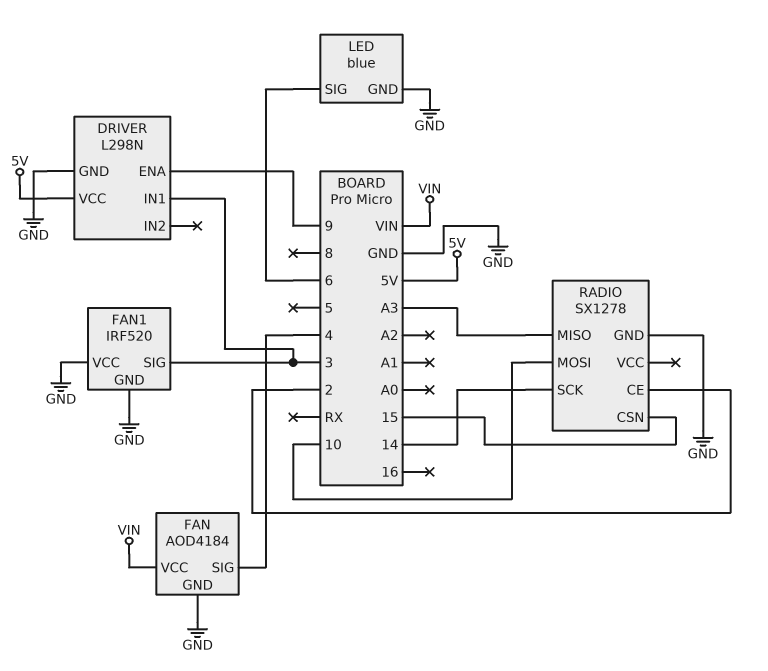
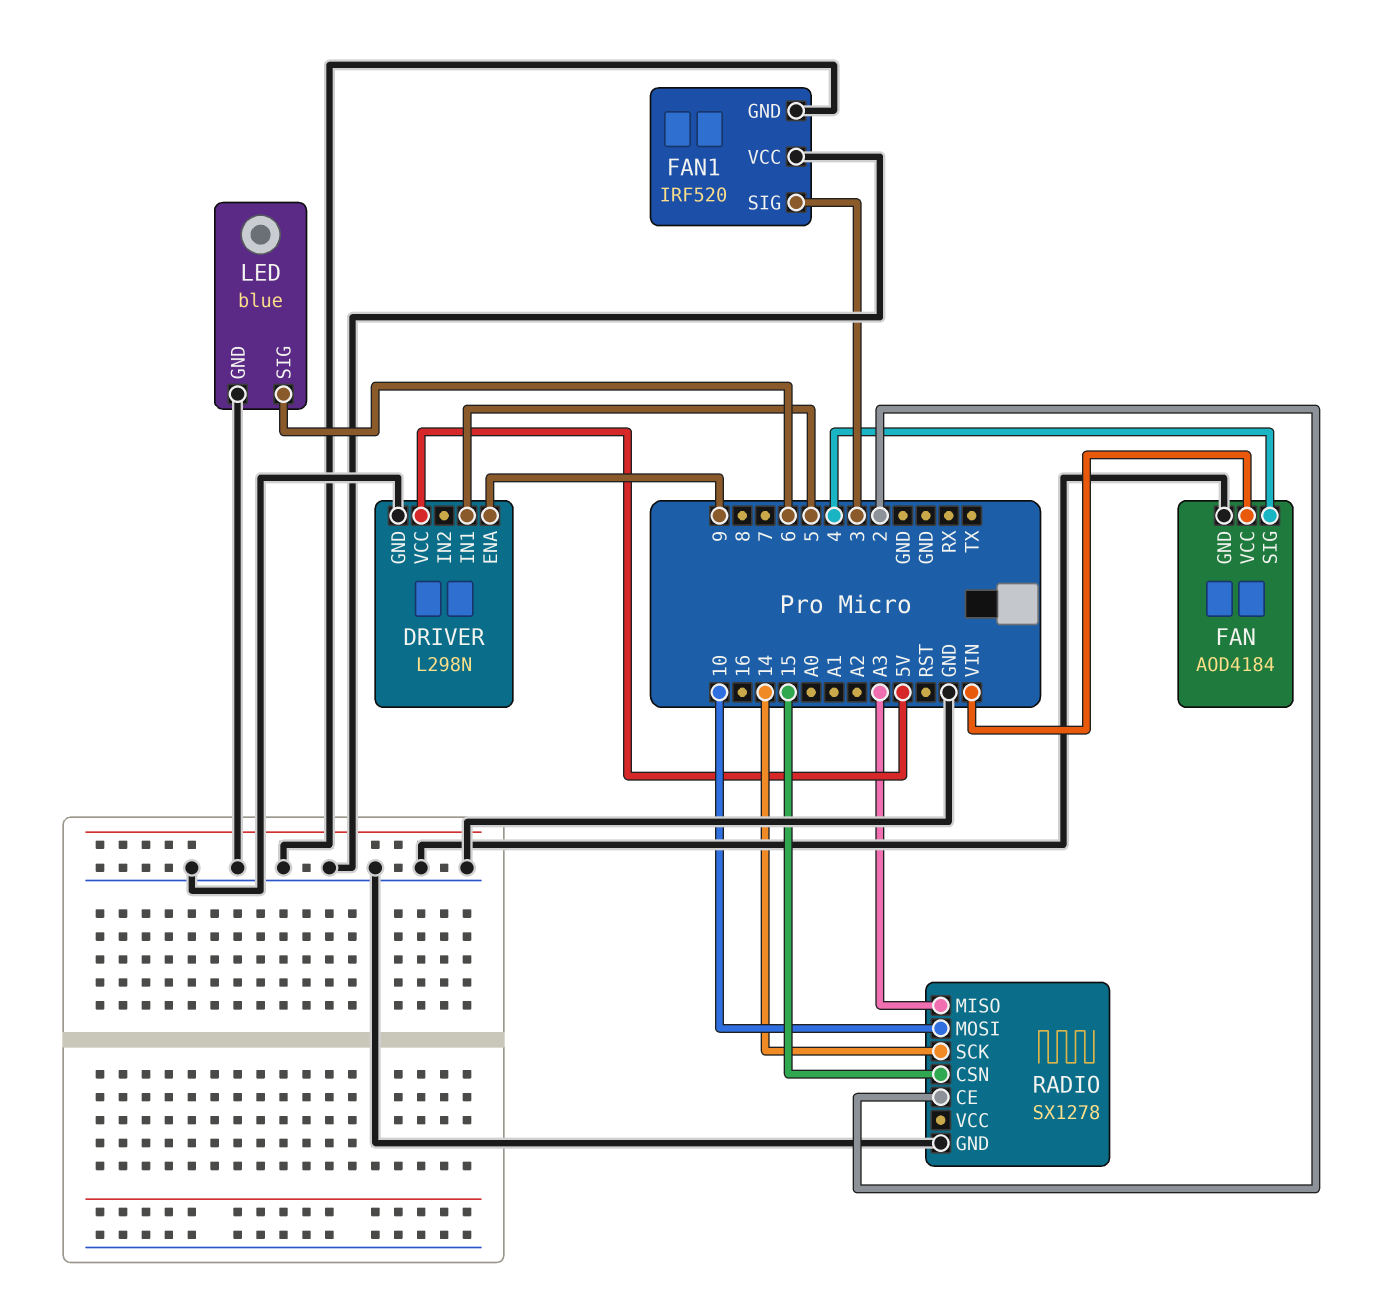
DRIVER pin IN1: 3 -> 5

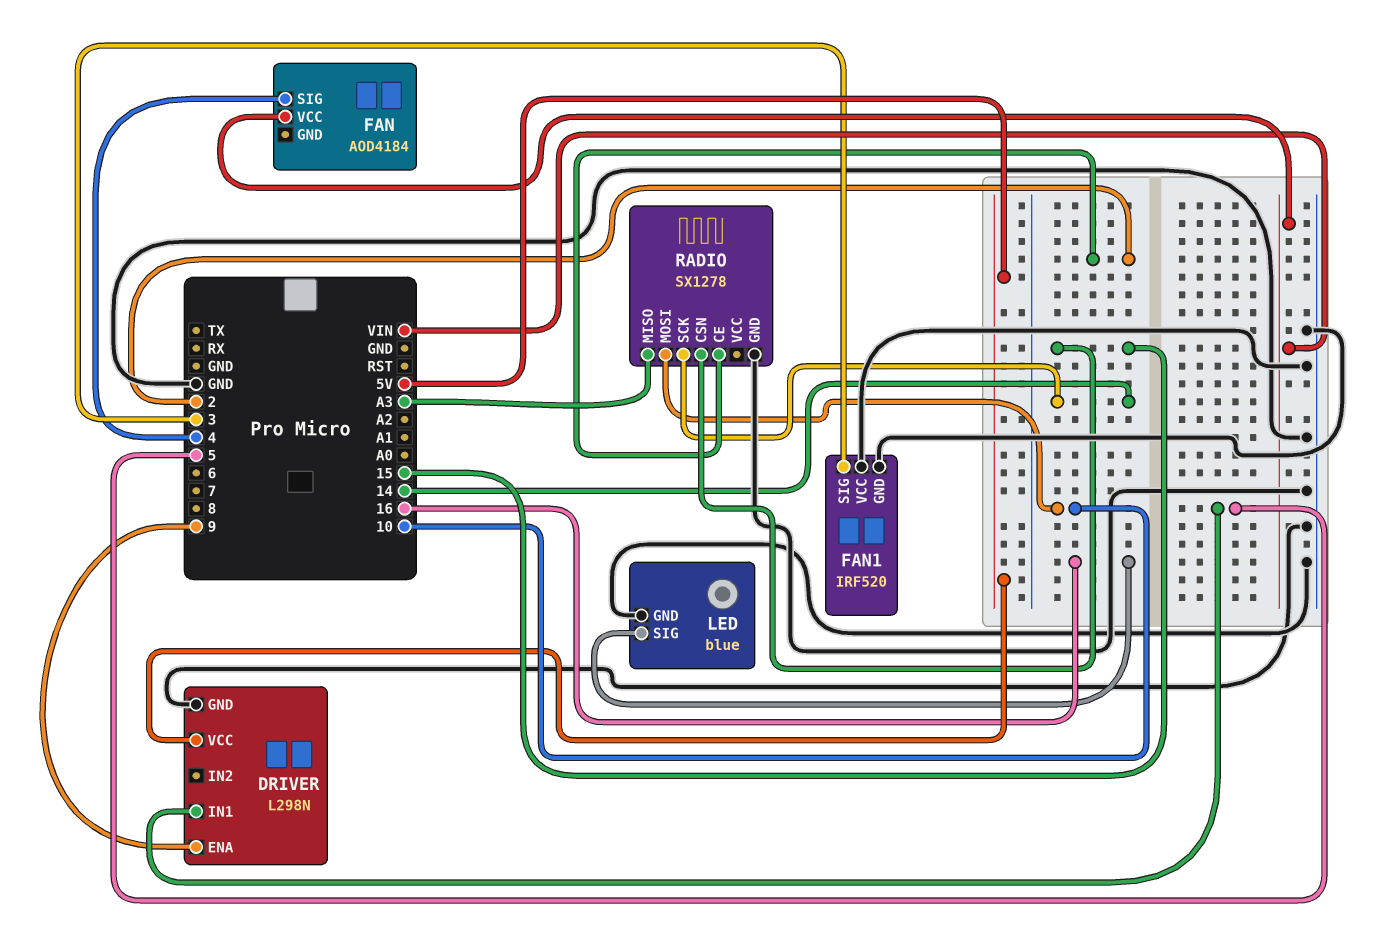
FAN pin GND: GND -> none
LED pin SIG: 6 -> 16

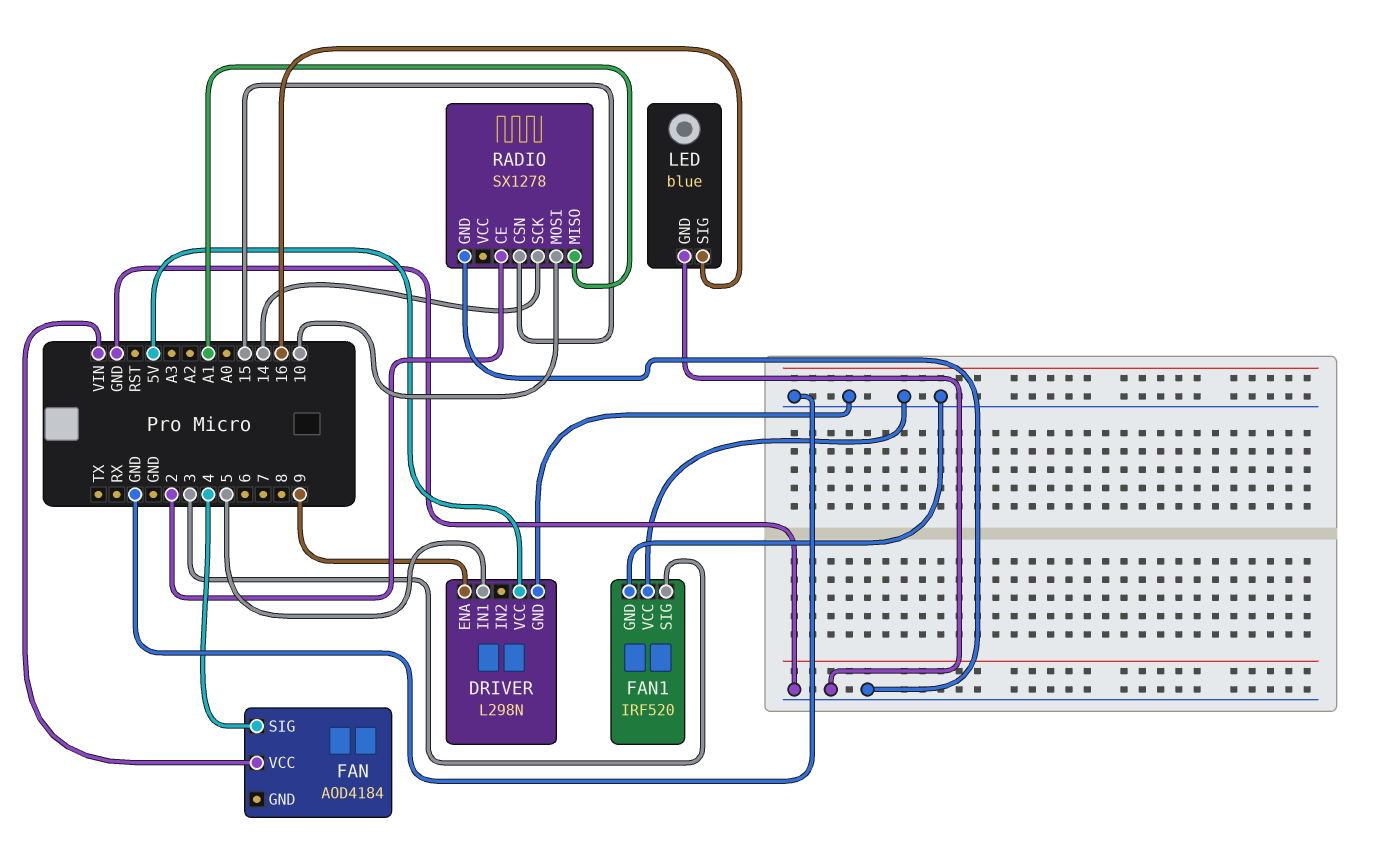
RADIO pin MISO: A3 -> A1

